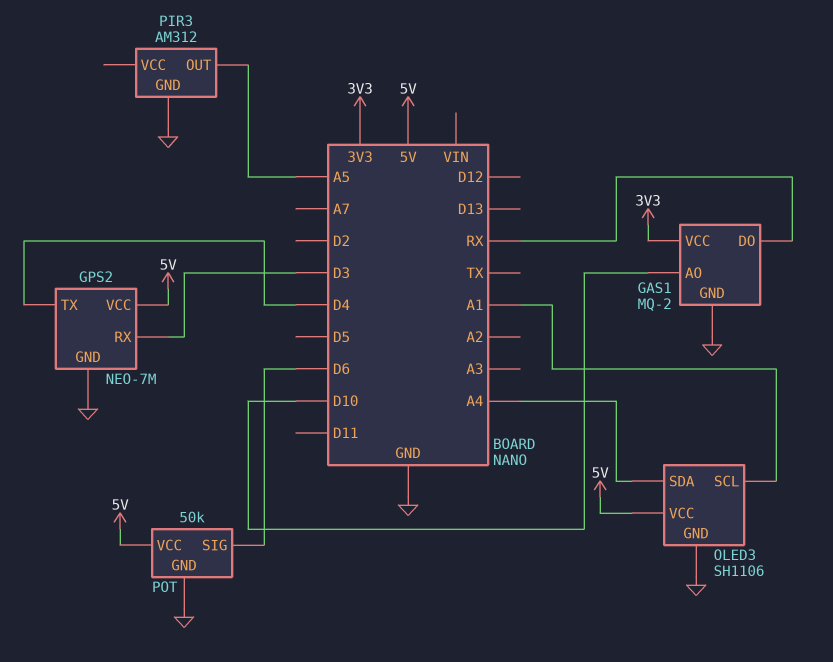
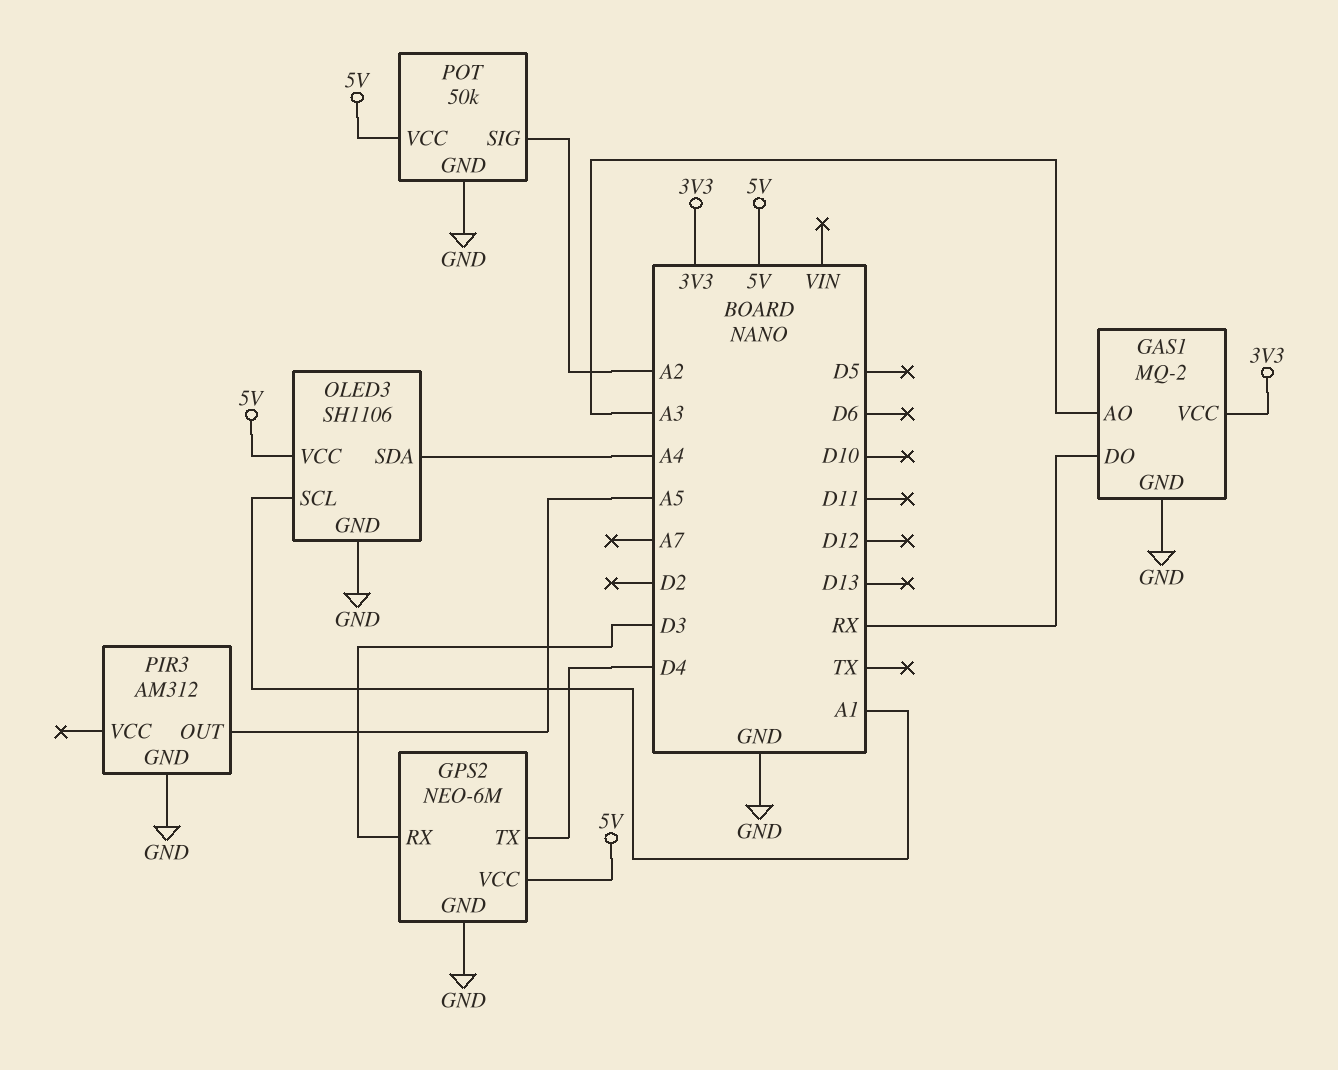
GAS1 pin AO: D10 -> A3
GPS2: NEO-7M -> NEO-6M
POT pin SIG: D6 -> A2

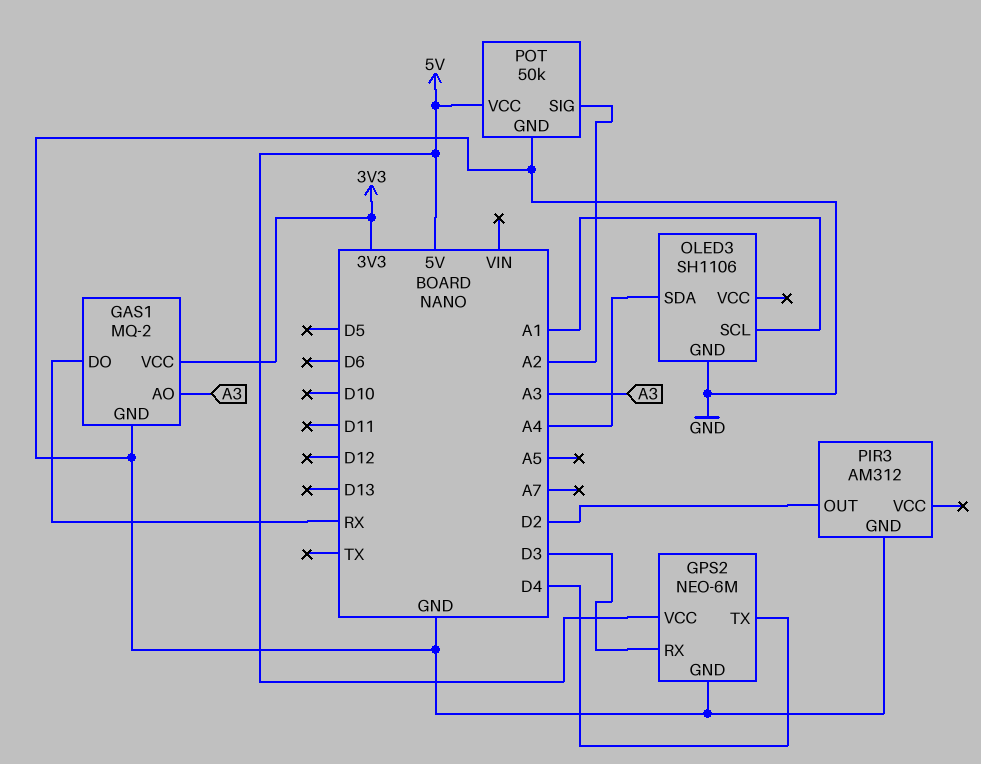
OLED3 pin VCC: 5V -> none
PIR3 pin OUT: A5 -> D2

